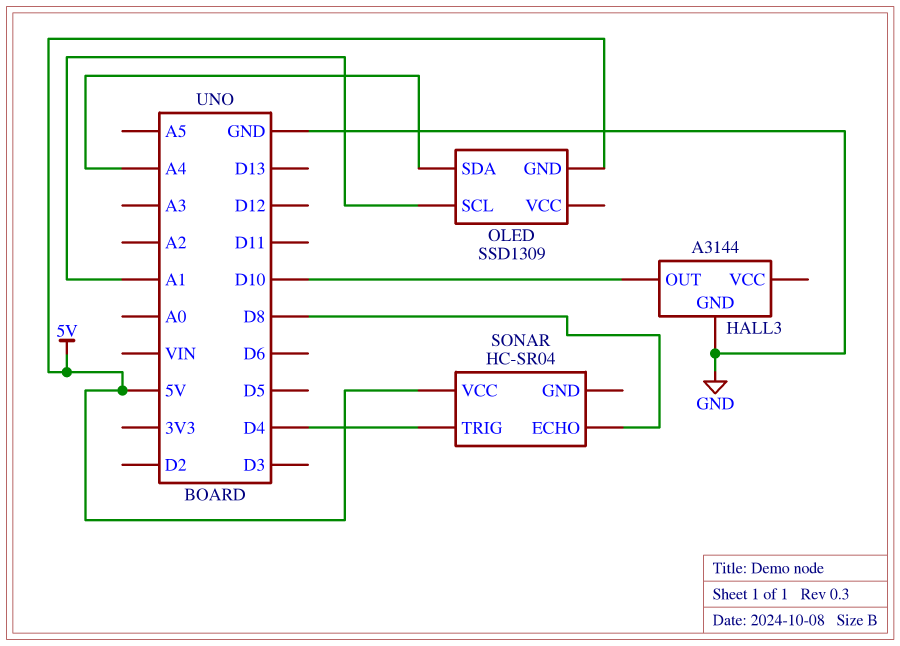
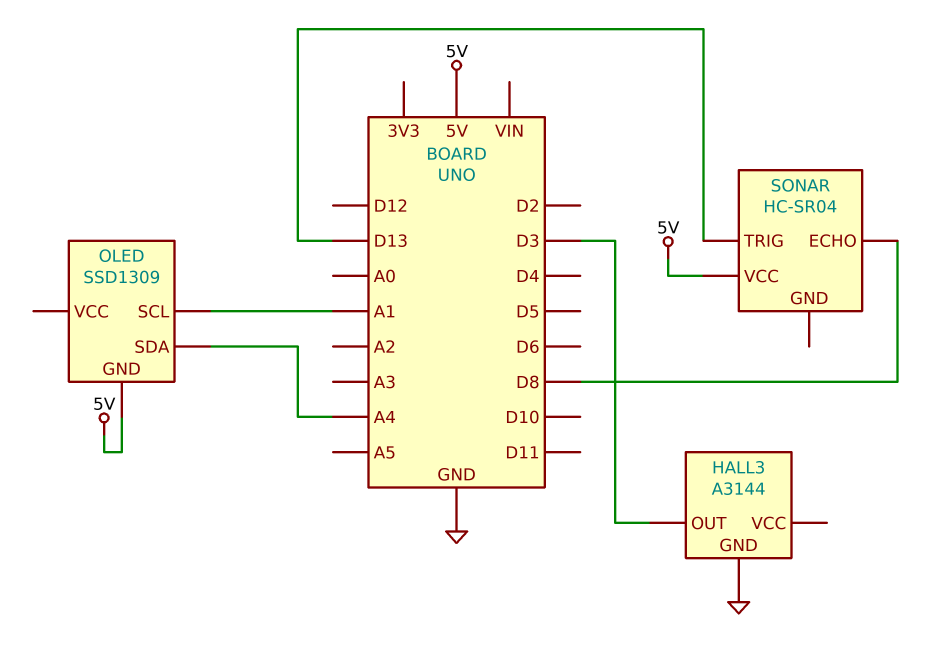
HALL3 pin OUT: D10 -> D3
SONAR pin TRIG: D4 -> D13

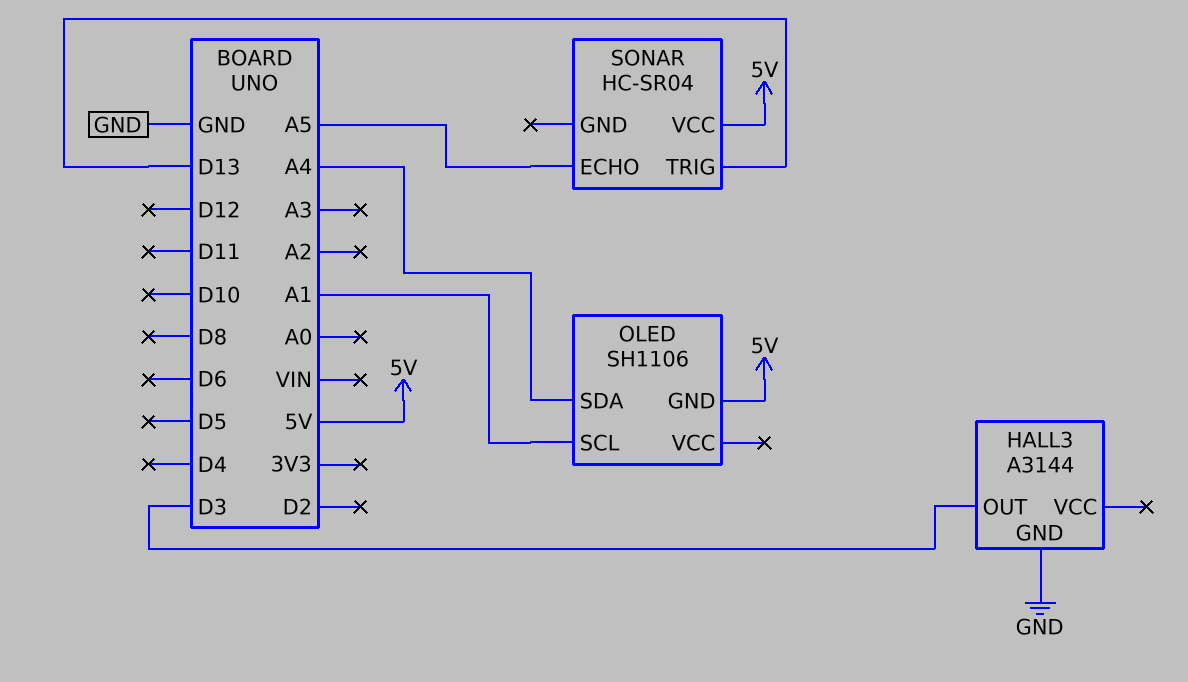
OLED: SSD1309 -> SH1106
SONAR pin ECHO: D8 -> A5

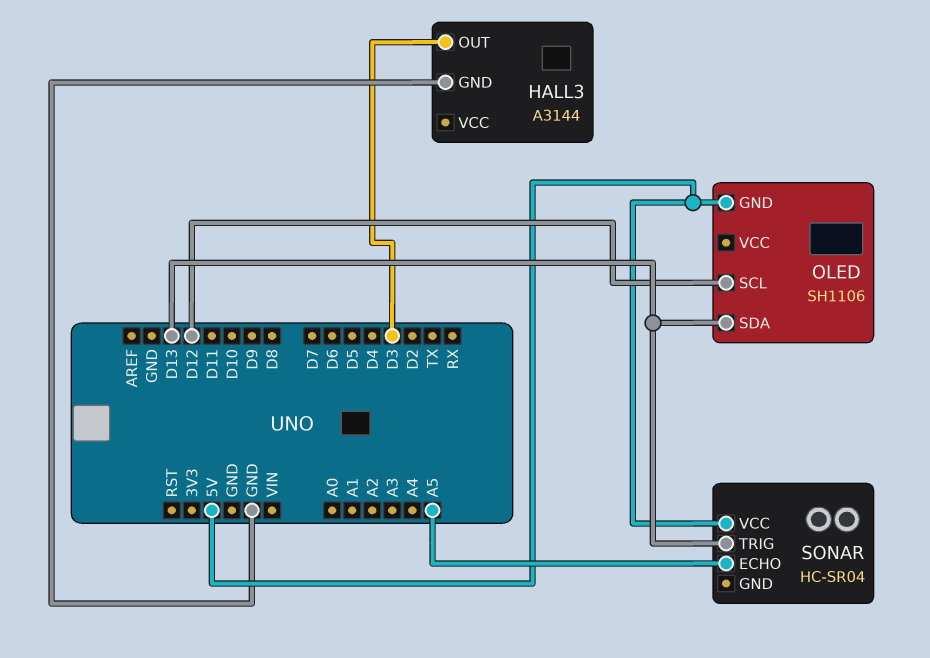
OLED pin SCL: A1 -> D12
OLED pin SDA: A4 -> D13

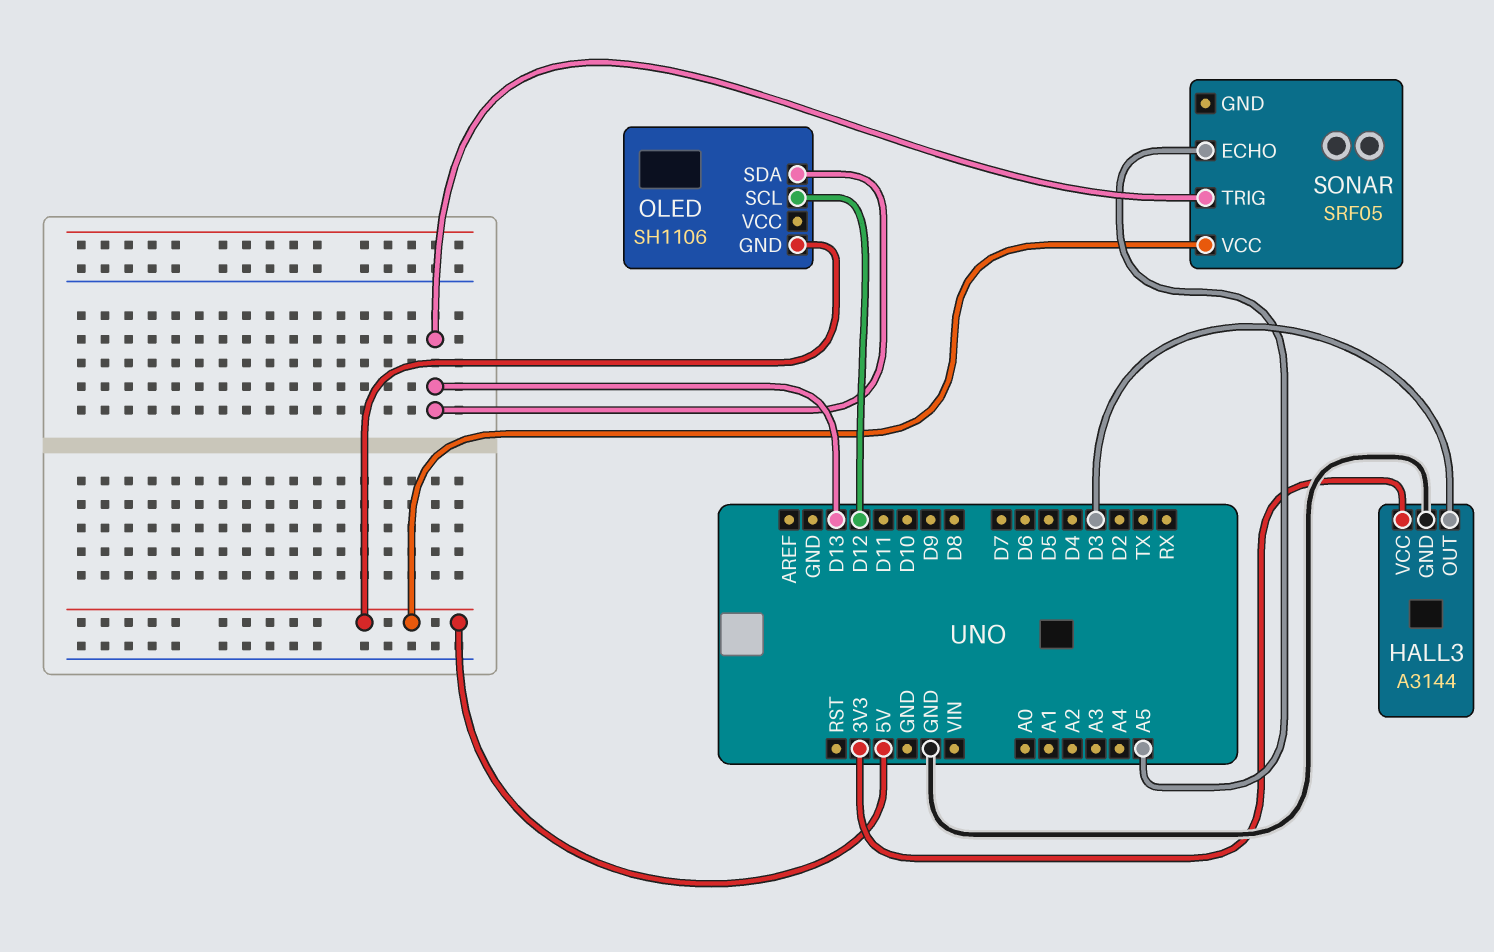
HALL3 pin VCC: none -> 3V3
SONAR: HC-SR04 -> SRF05

